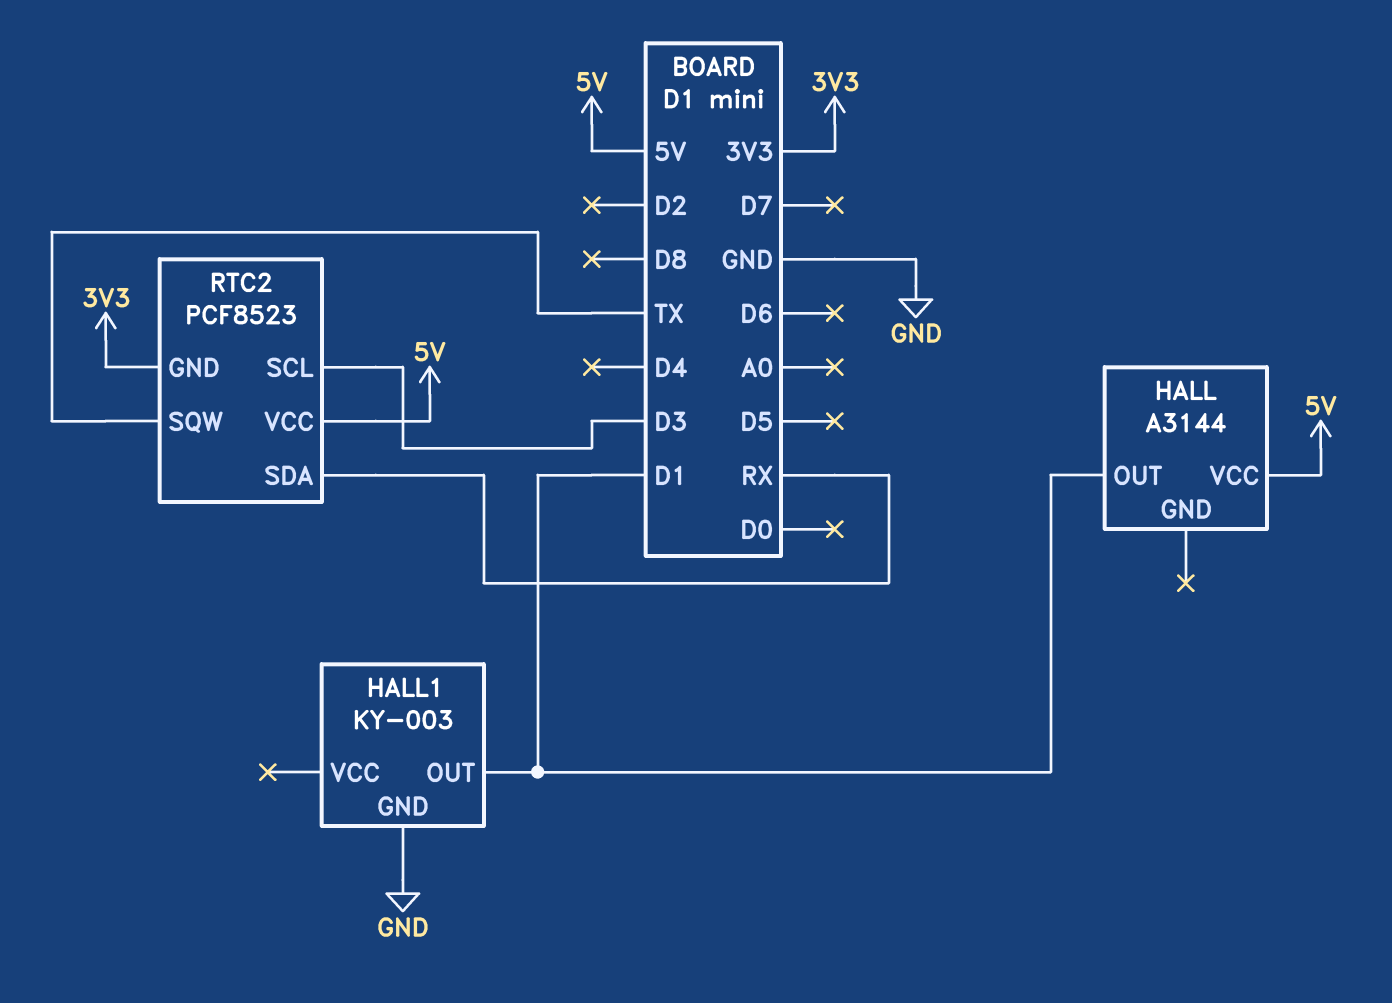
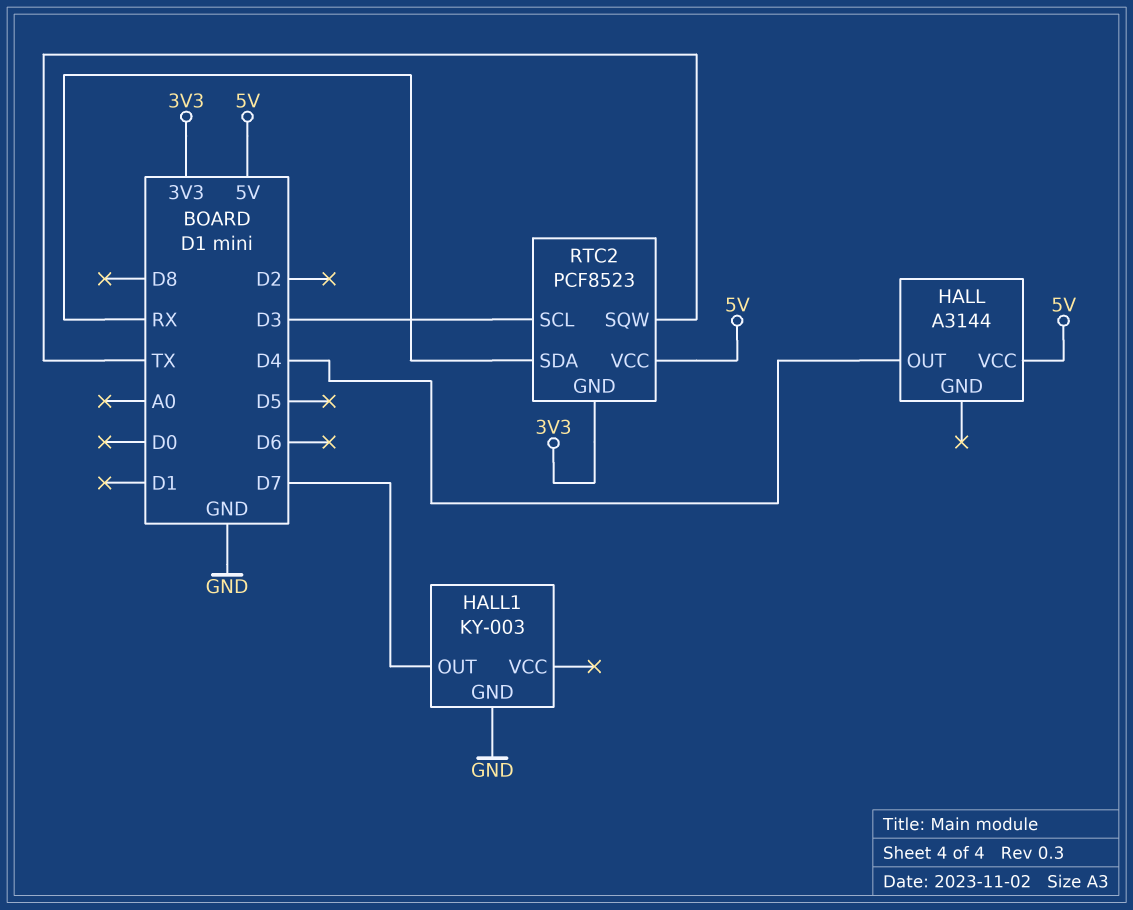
HALL pin OUT: D1 -> D4
HALL1 pin OUT: D1 -> D7

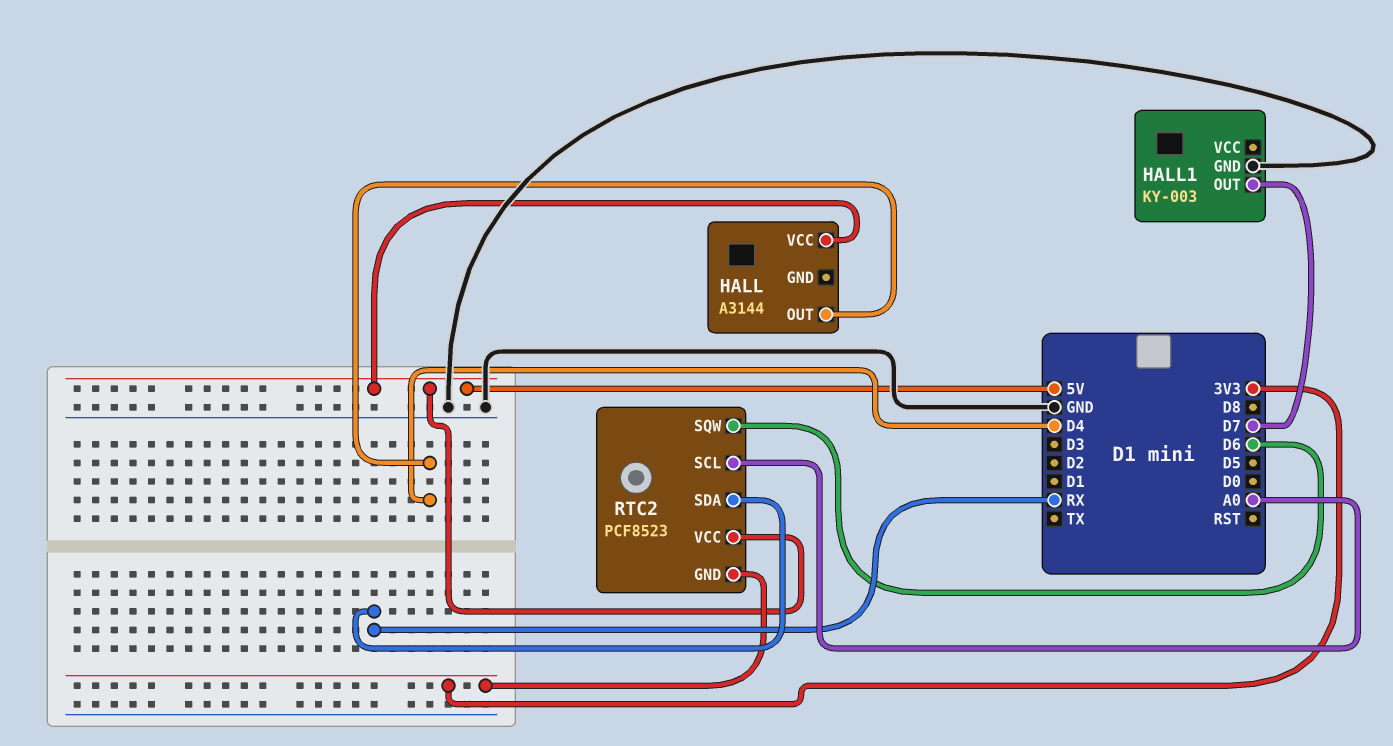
RTC2 pin SCL: D3 -> A0
RTC2 pin SQW: TX -> D6

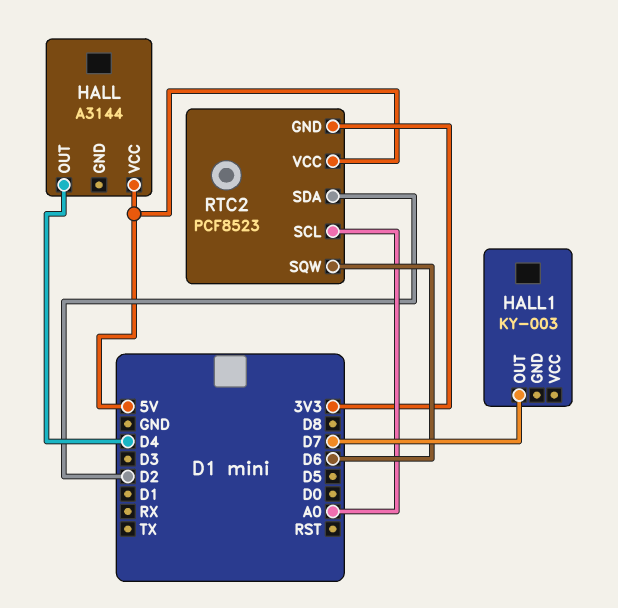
HALL1 pin GND: GND -> none
RTC2 pin SDA: RX -> D2

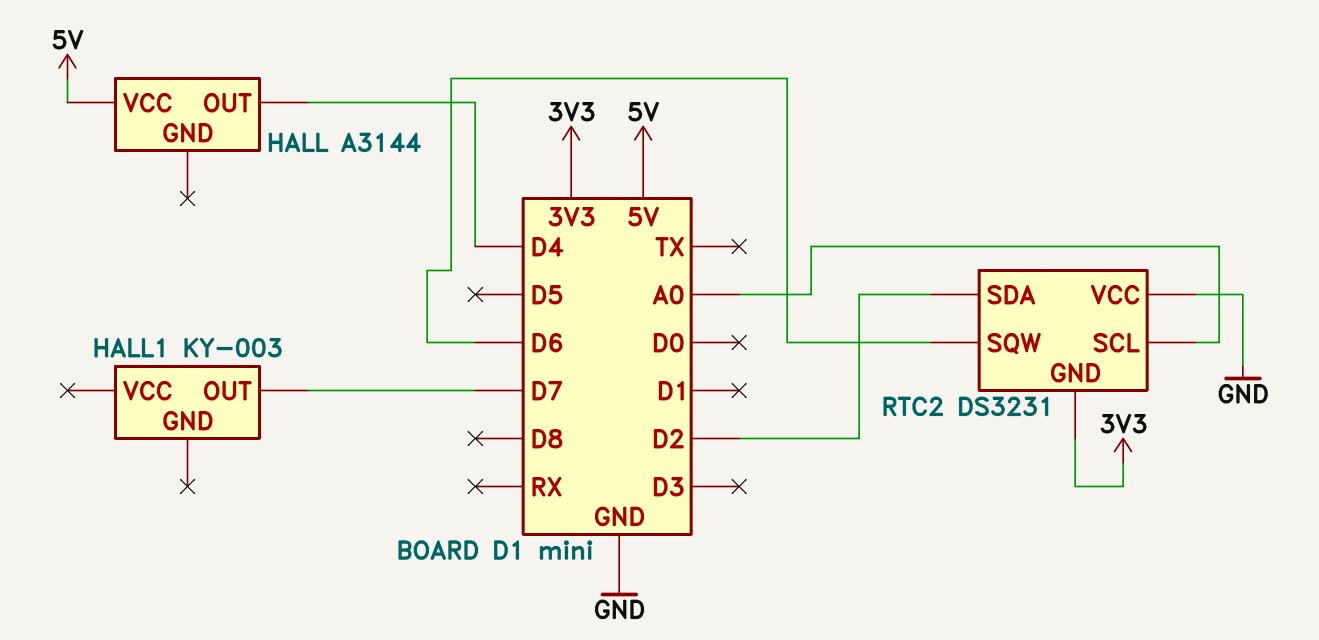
RTC2: PCF8523 -> DS3231
RTC2 pin VCC: 5V -> GND

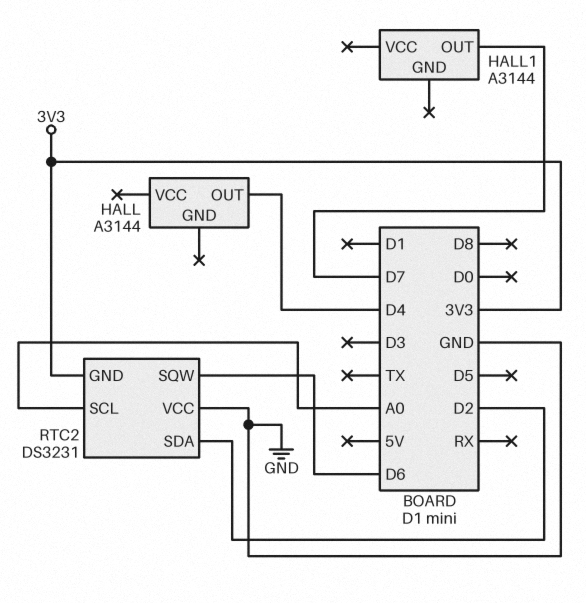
HALL pin VCC: 5V -> none
HALL1: KY-003 -> A3144

